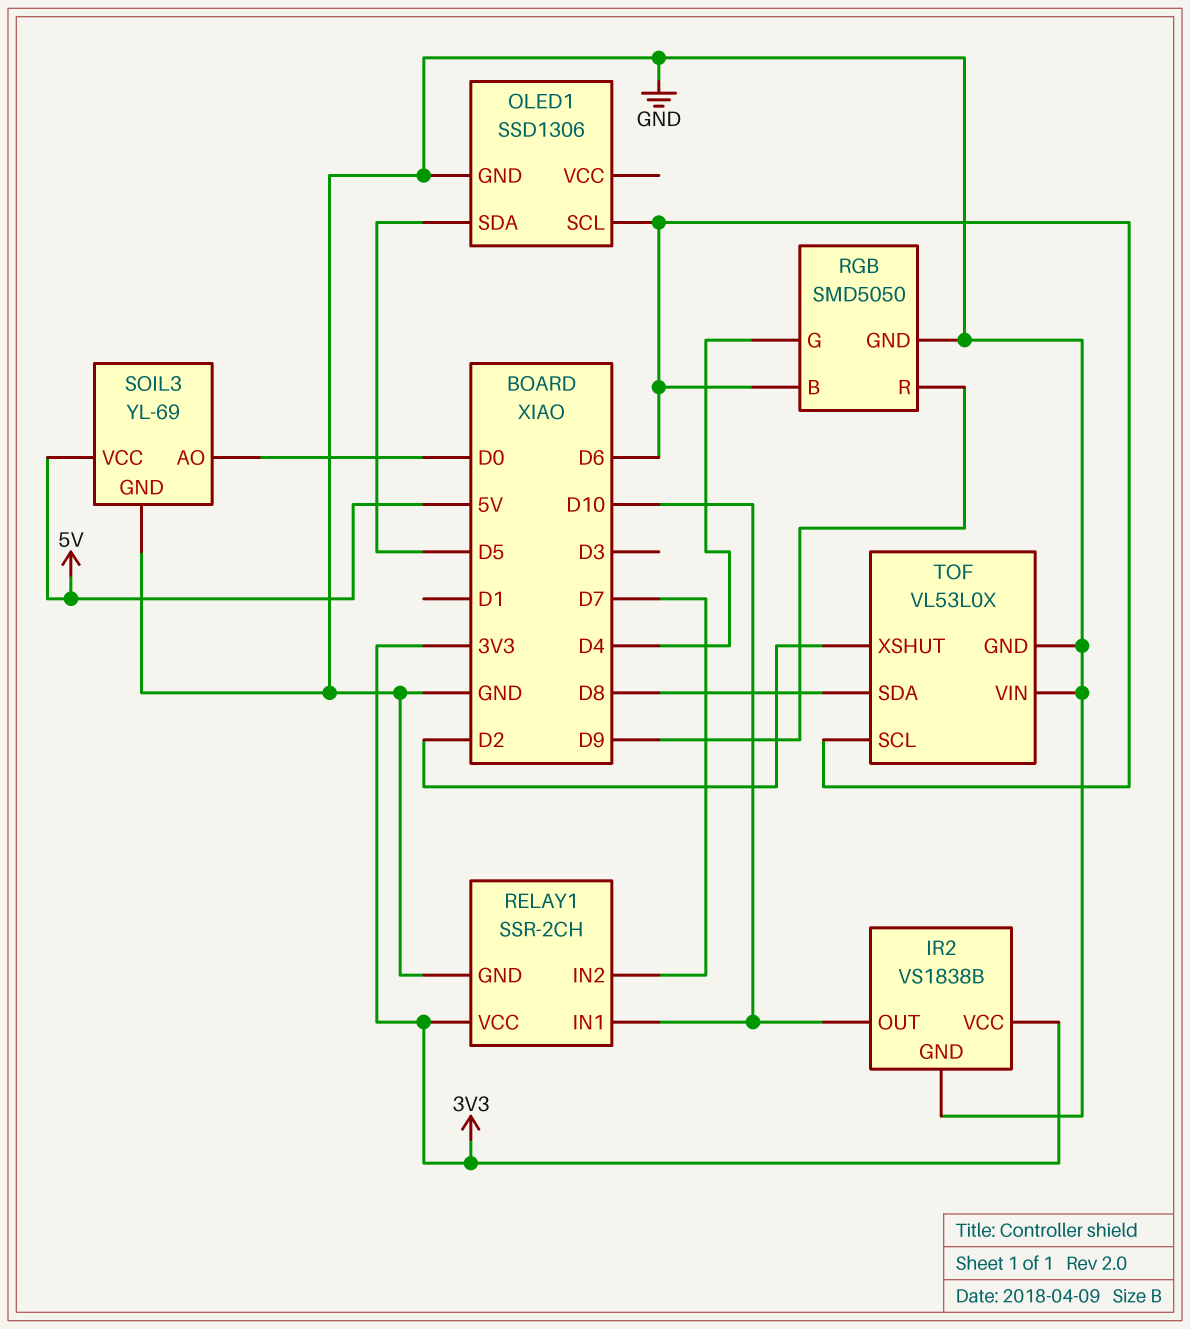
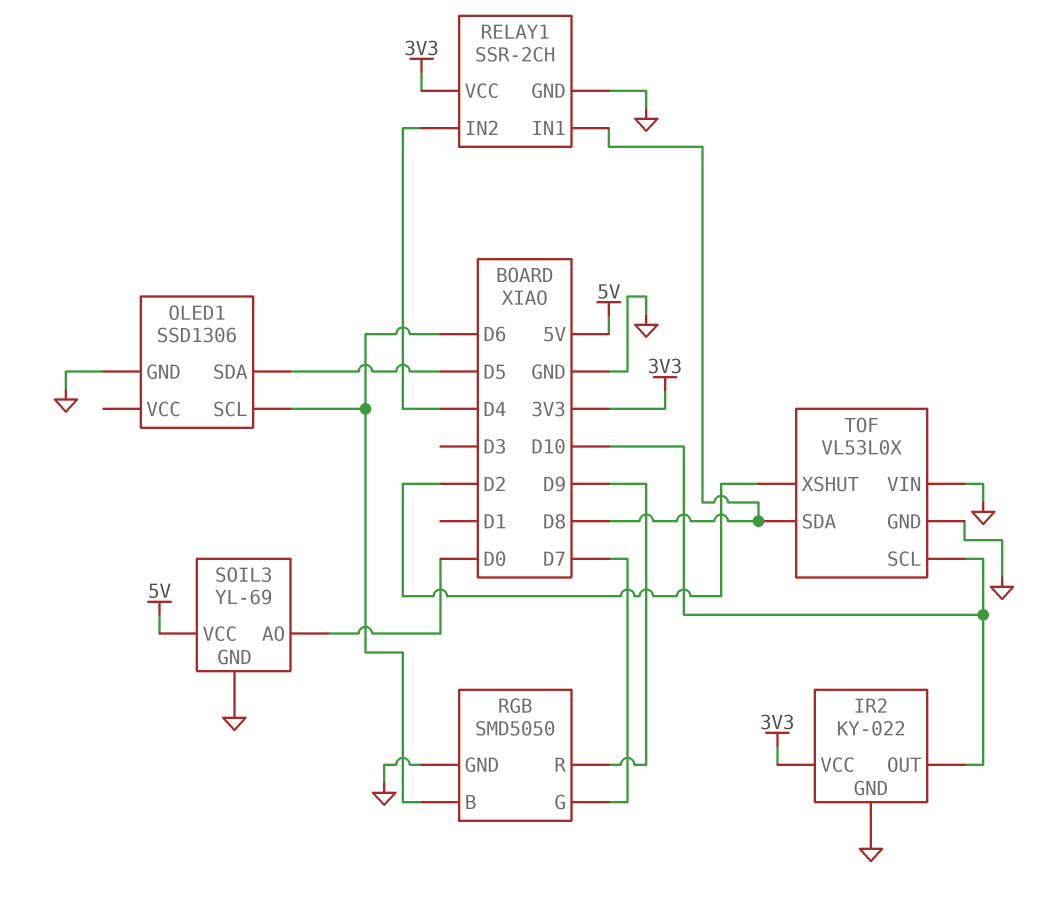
IR2: VS1838B -> KY-022
RELAY1 pin IN1: D10 -> D8
RELAY1 pin IN2: D7 -> D4
RGB pin G: D4 -> D7
TOF pin SCL: D6 -> D10

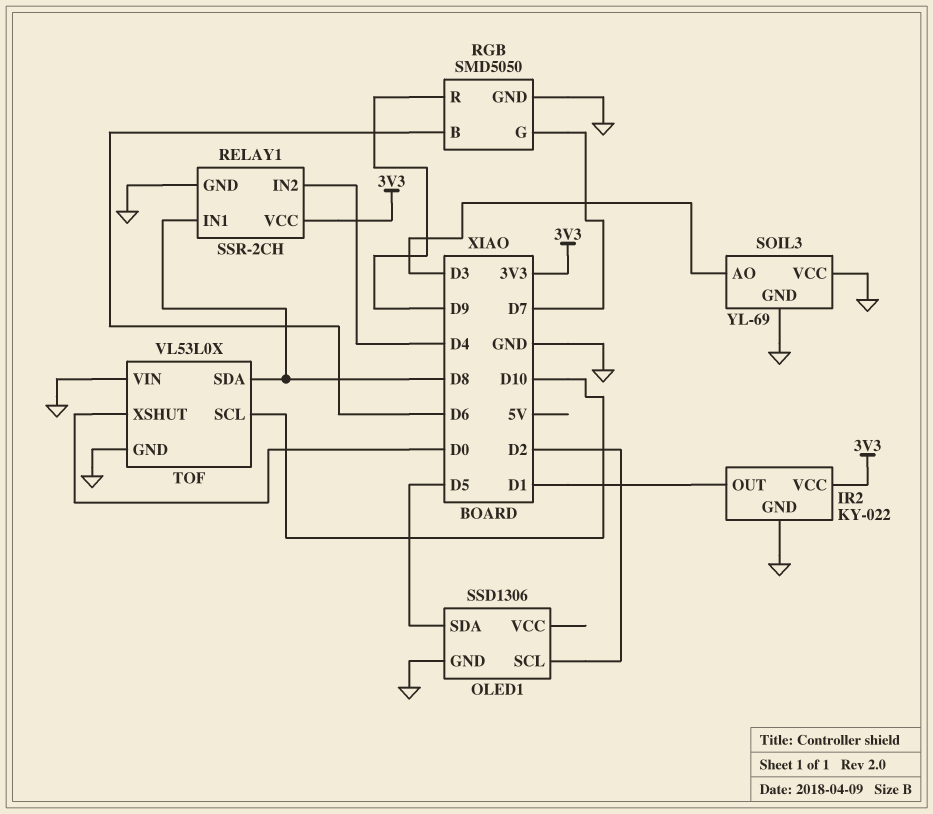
IR2 pin OUT: D10 -> D1
OLED1 pin SCL: D6 -> D2
SOIL3 pin AO: D0 -> D3
SOIL3 pin VCC: 5V -> GND
TOF pin XSHUT: D2 -> D0

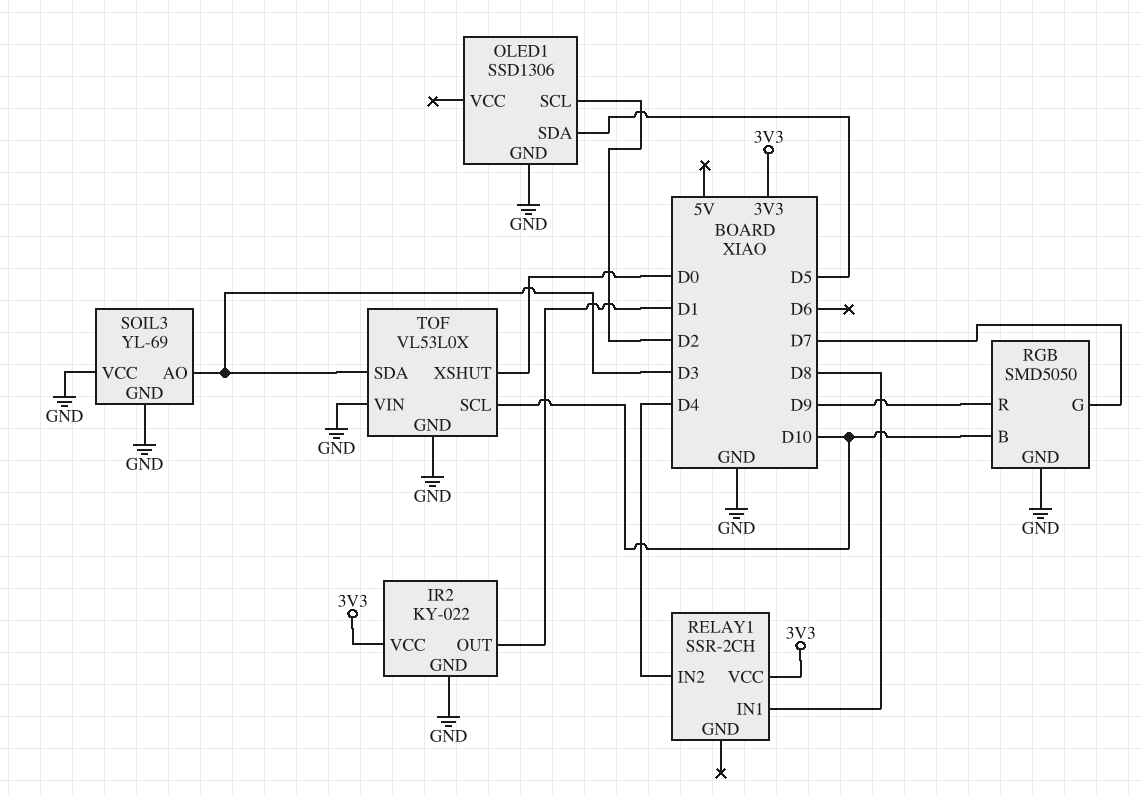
RELAY1 pin GND: GND -> none
RGB pin B: D6 -> D10
TOF pin SDA: D8 -> D3

